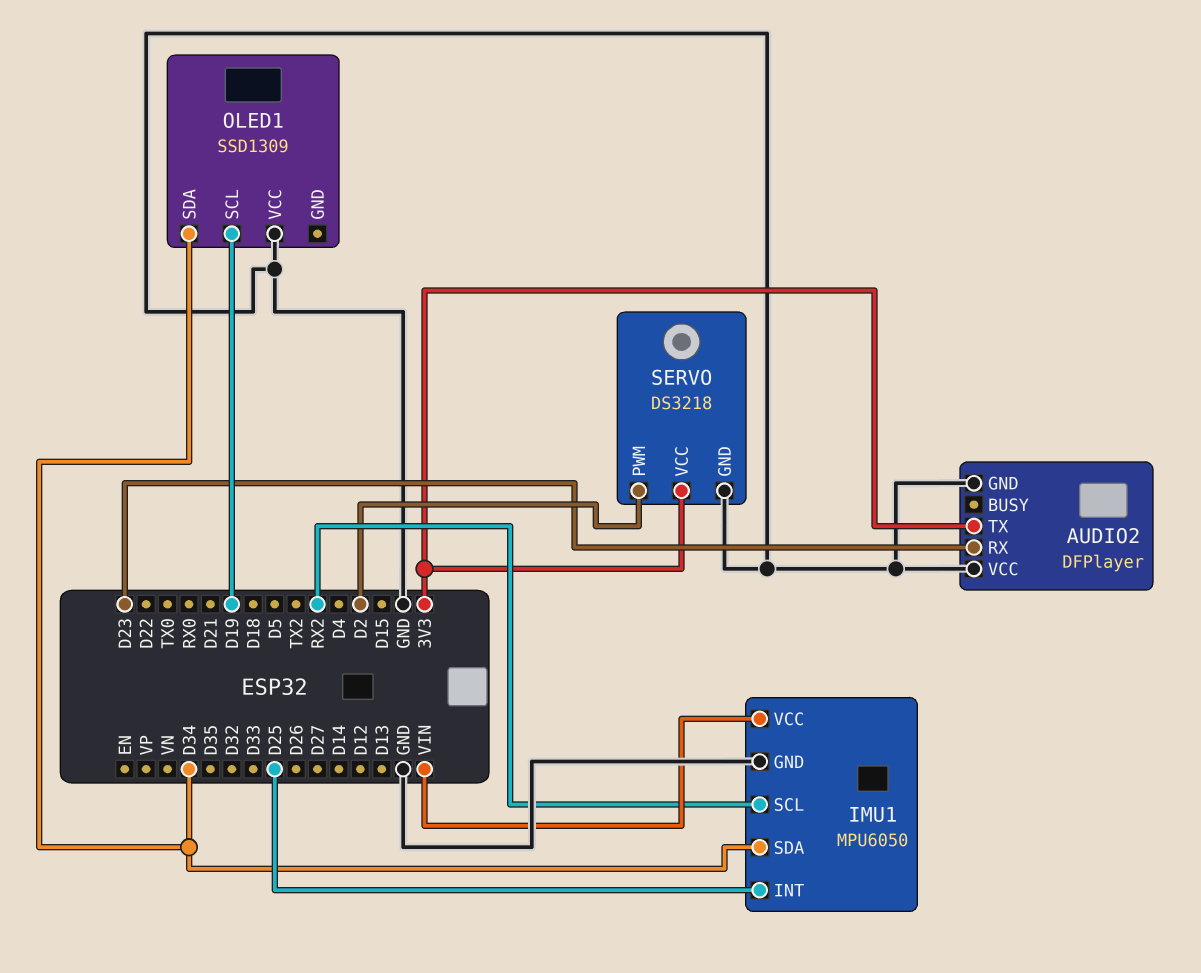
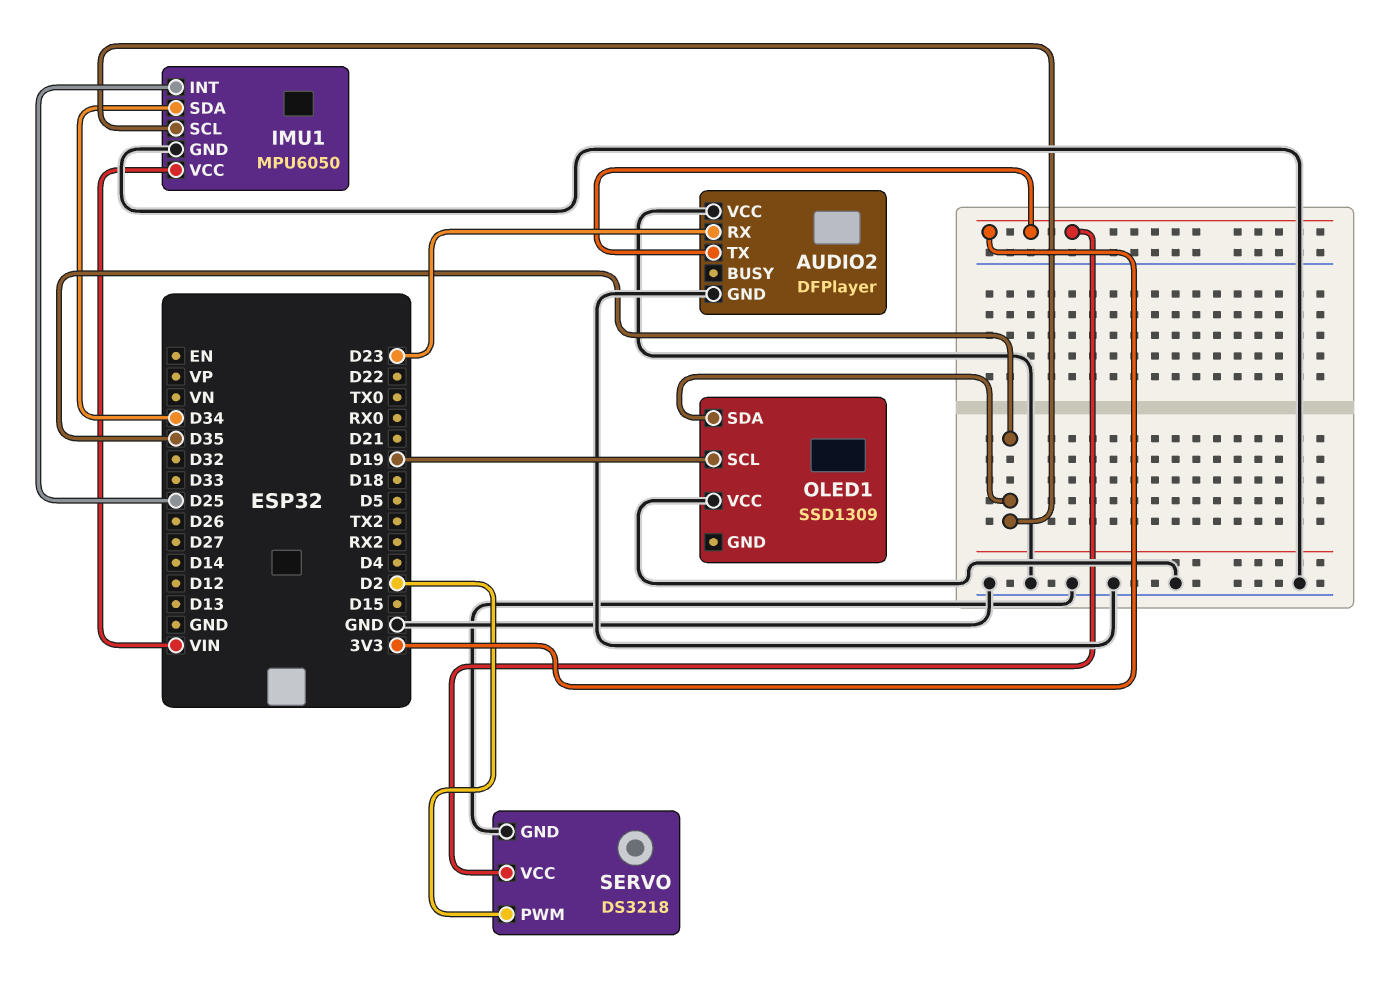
IMU1 pin SCL: RX2 -> D35
OLED1 pin SDA: D34 -> D35

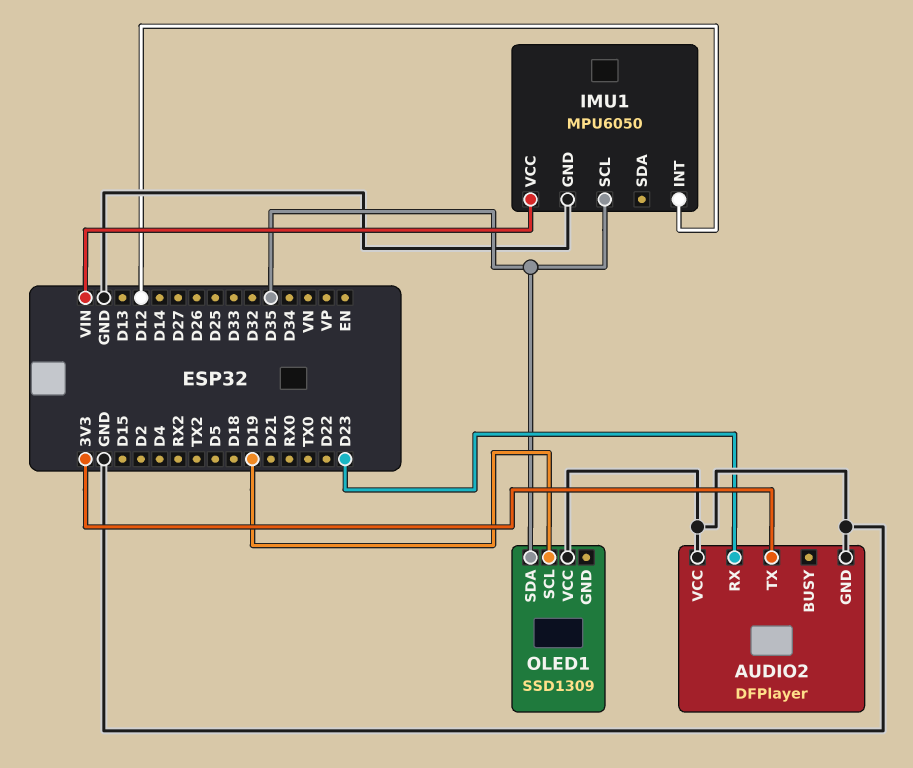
IMU1 pin INT: D25 -> D12
IMU1 pin SDA: D34 -> none
SERVO: DS3218 -> none
SERVO pin GND: GND -> none
SERVO pin PWM: D2 -> none
SERVO pin VCC: 3V3 -> none

